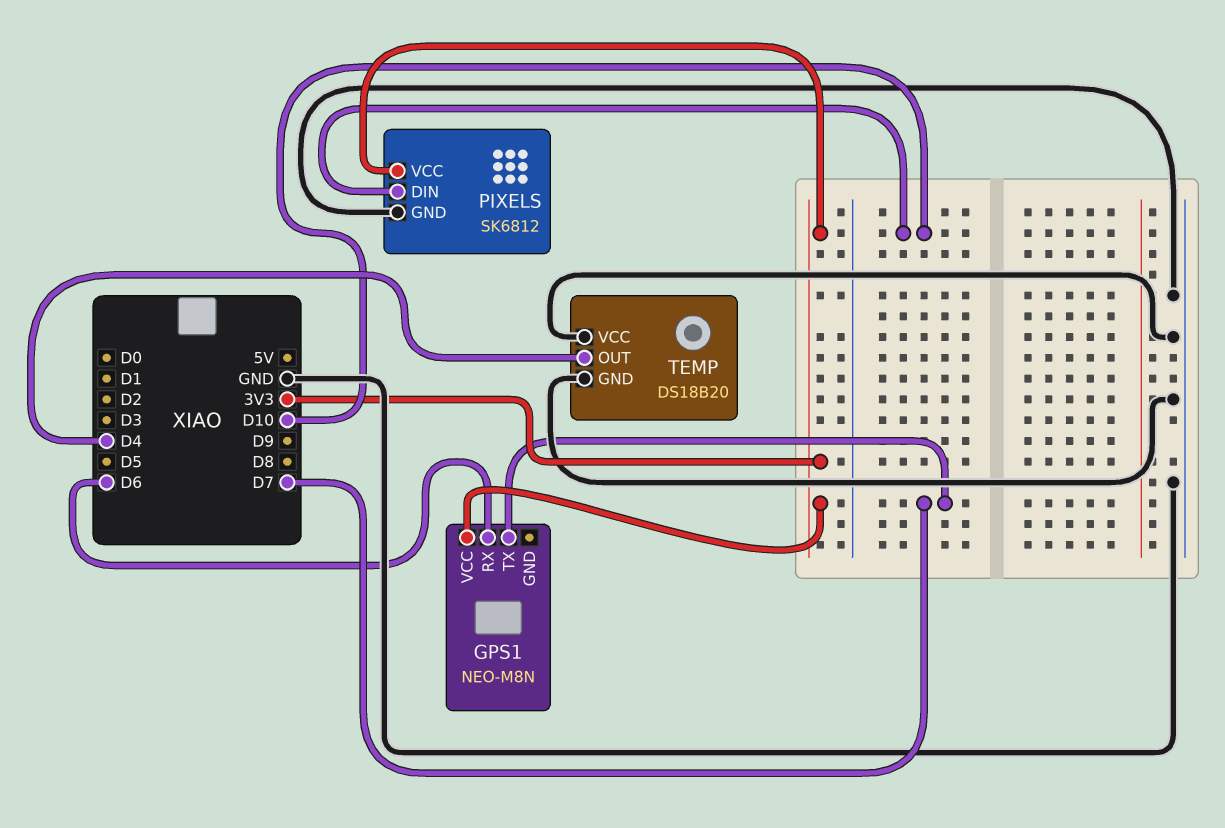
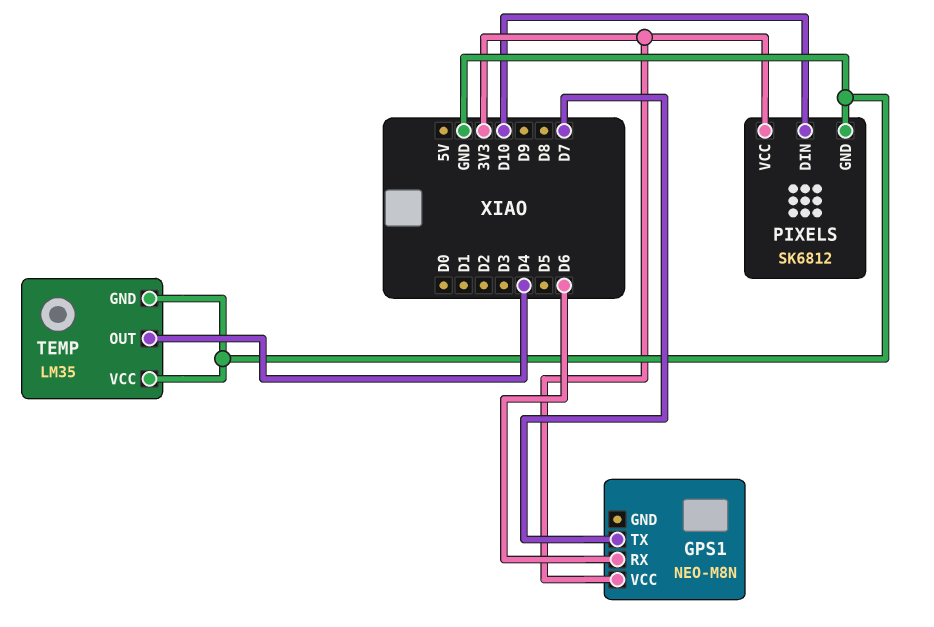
TEMP: DS18B20 -> LM35

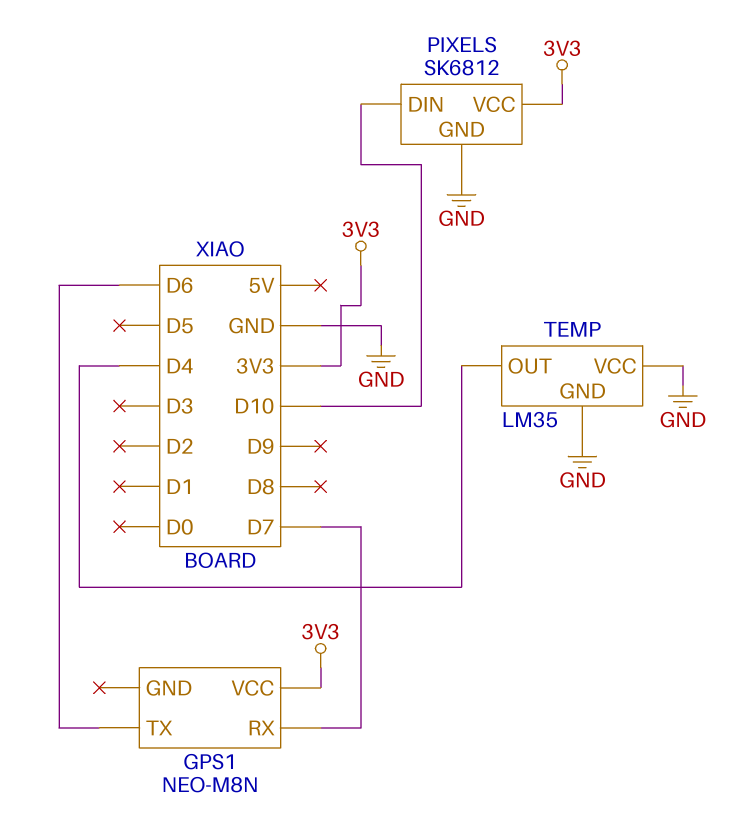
GPS1 pin RX: D6 -> D7
GPS1 pin TX: D7 -> D6

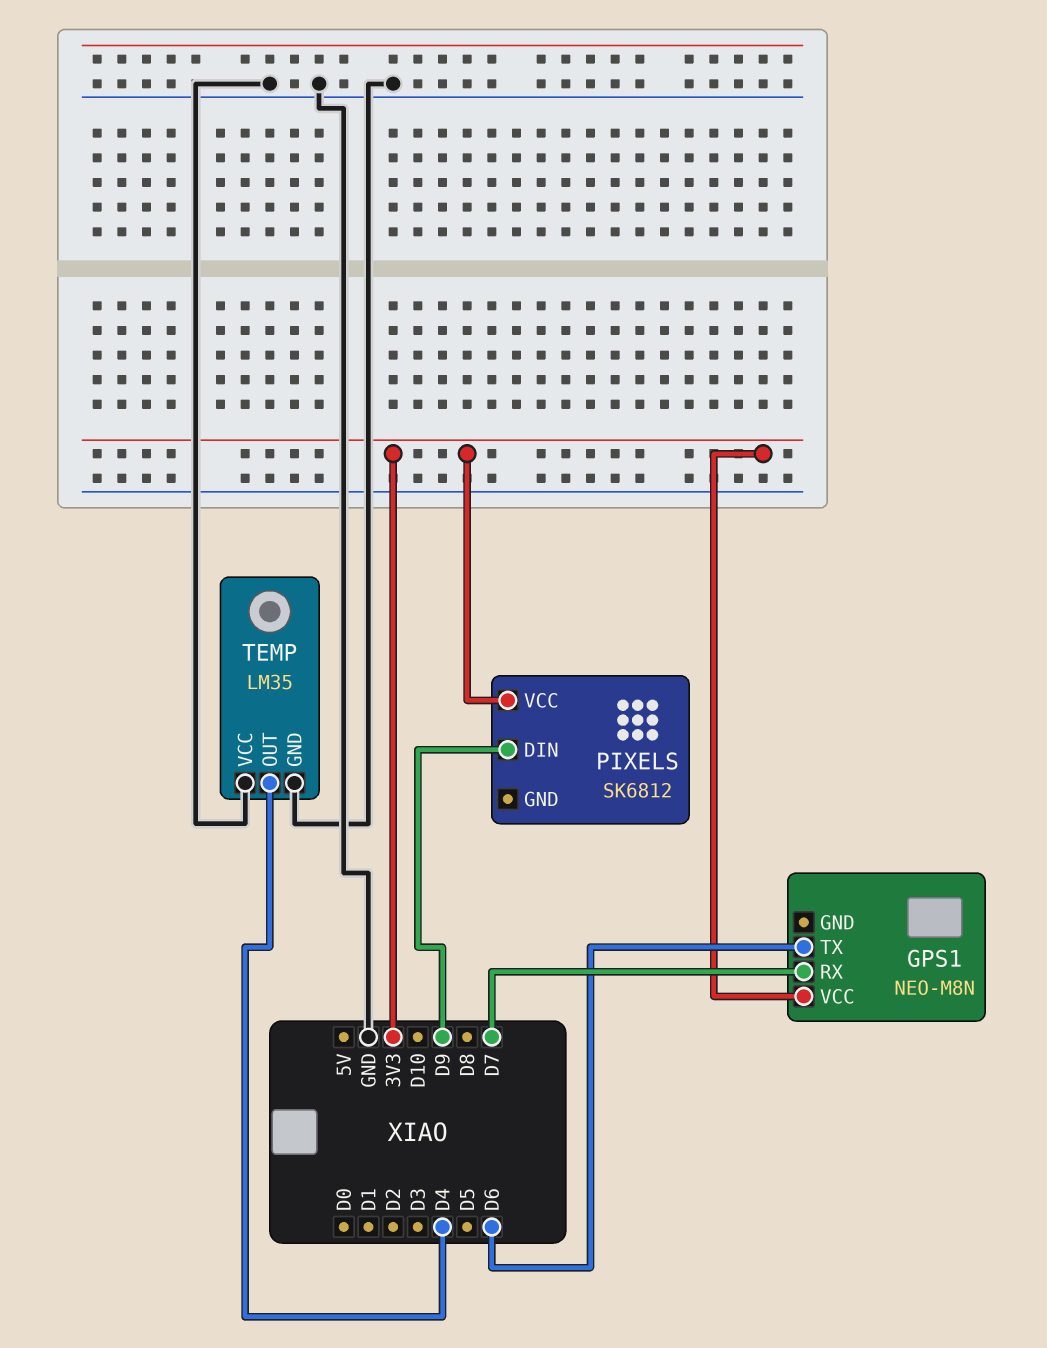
PIXELS pin DIN: D10 -> D9
PIXELS pin GND: GND -> none

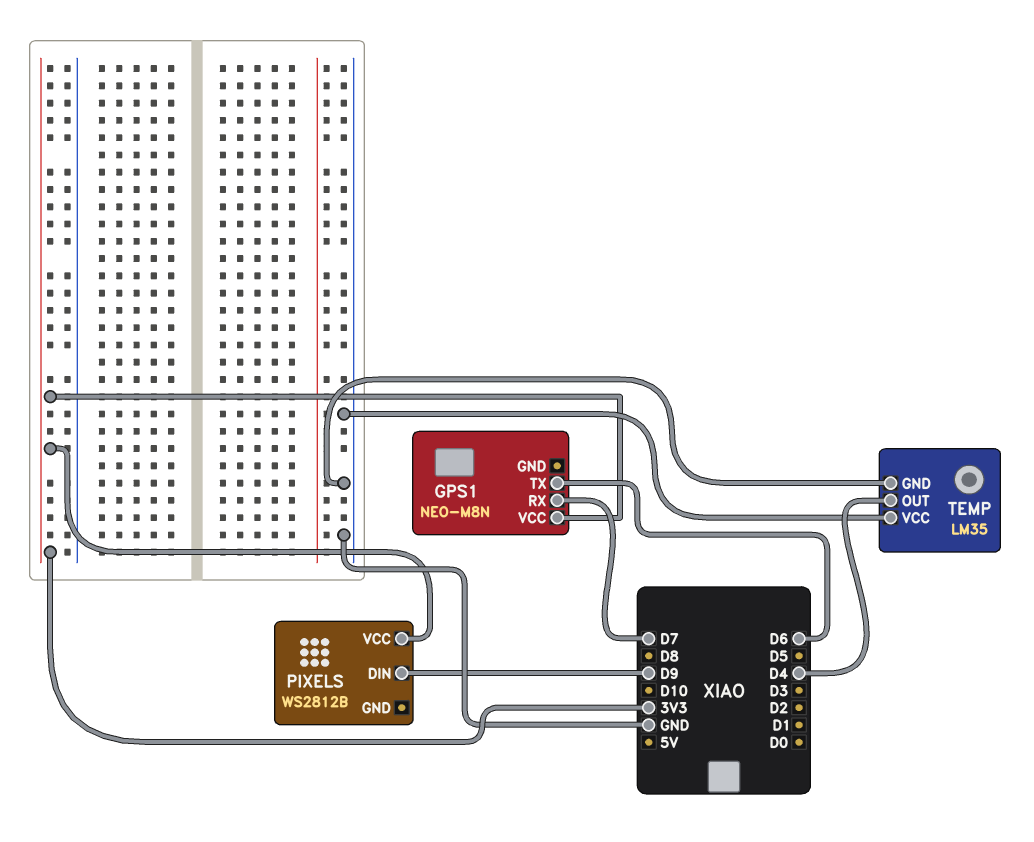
PIXELS: SK6812 -> WS2812B

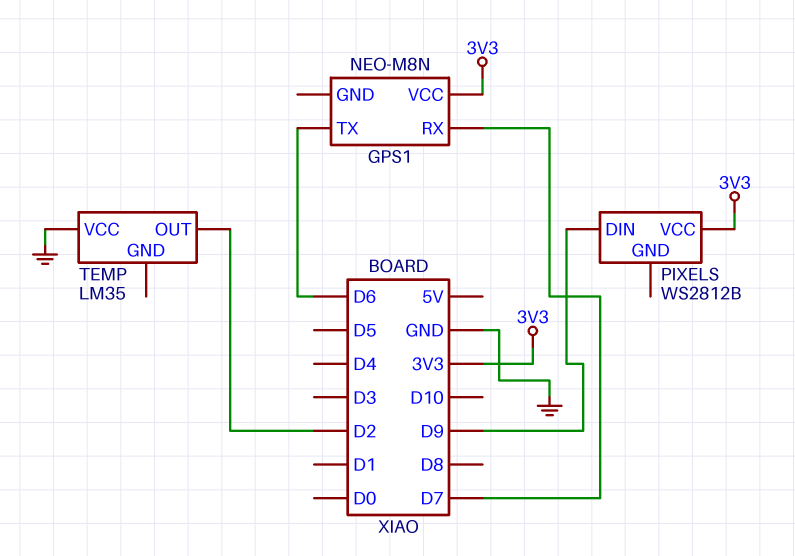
TEMP pin GND: GND -> none
TEMP pin OUT: D4 -> D2

